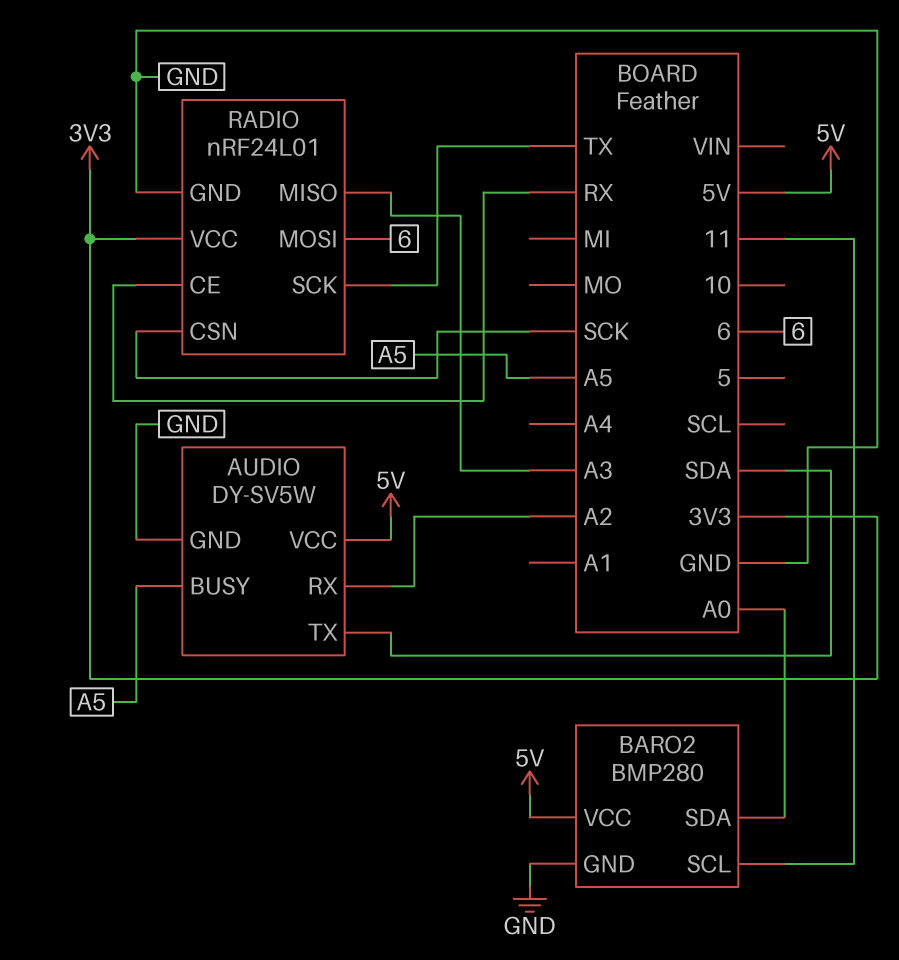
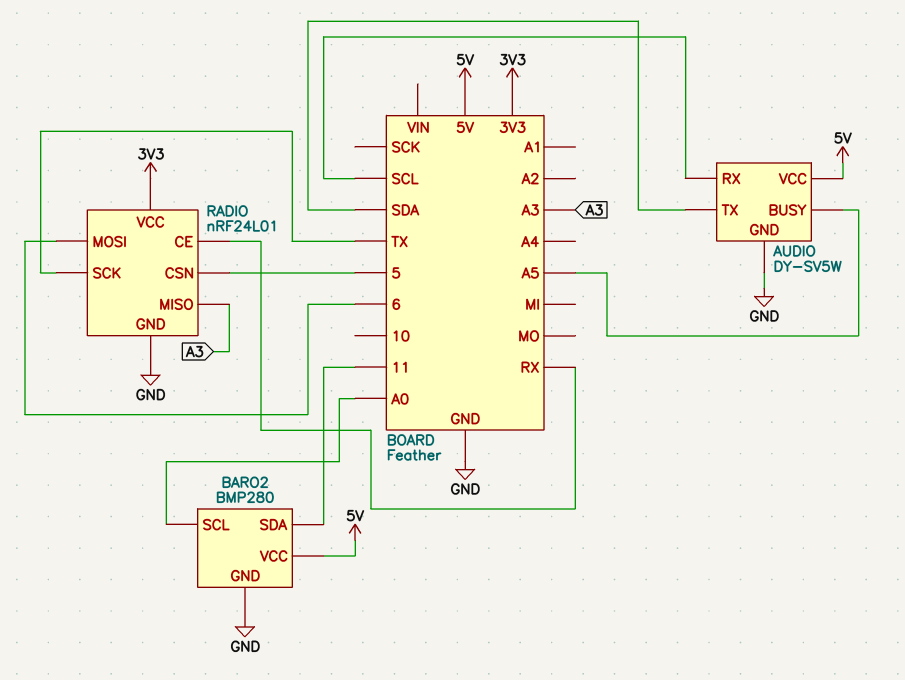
AUDIO pin RX: A2 -> SCL
BARO2 pin SCL: 11 -> A0
BARO2 pin SDA: A0 -> 11
RADIO pin CSN: SCK -> 5

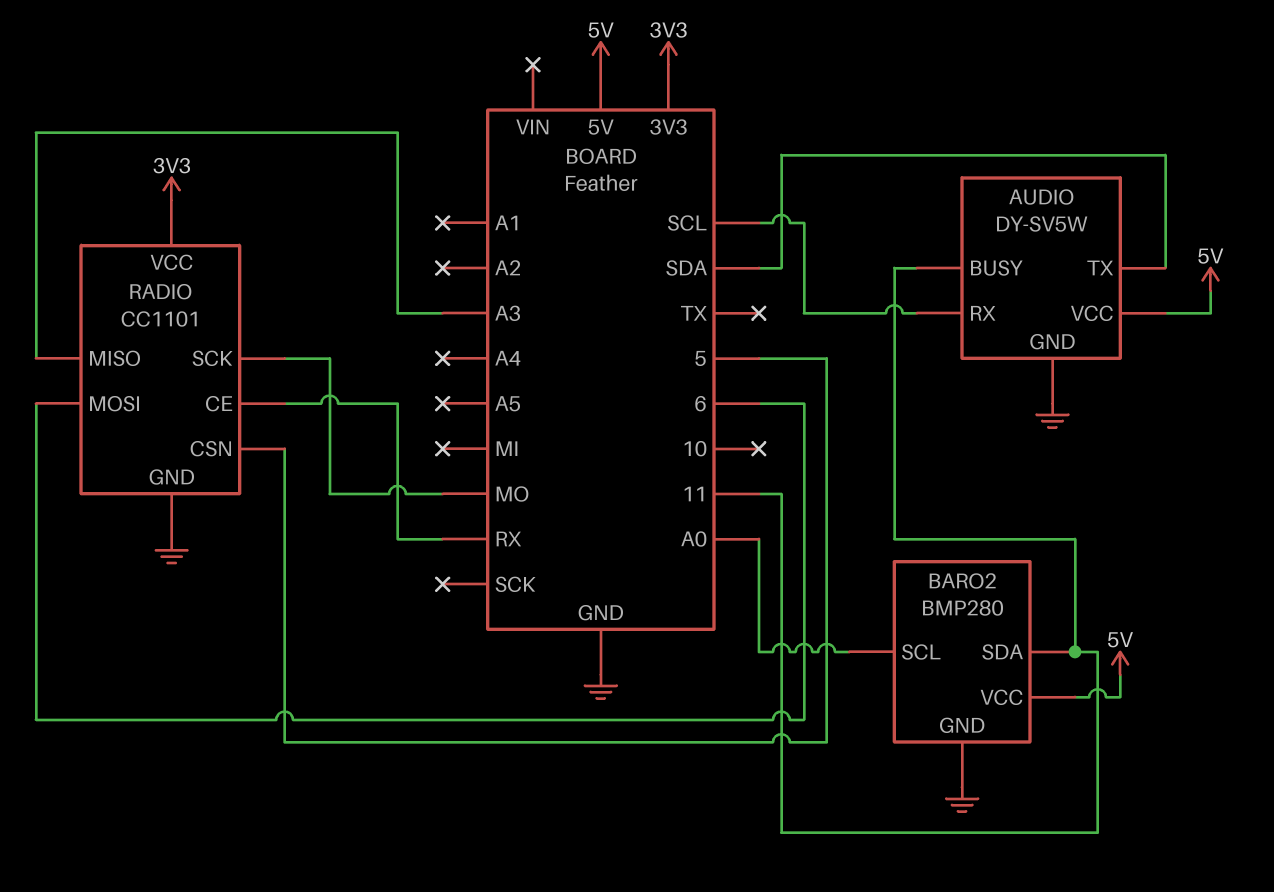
AUDIO pin BUSY: A5 -> 11
RADIO: nRF24L01 -> CC1101
RADIO pin SCK: TX -> MO

